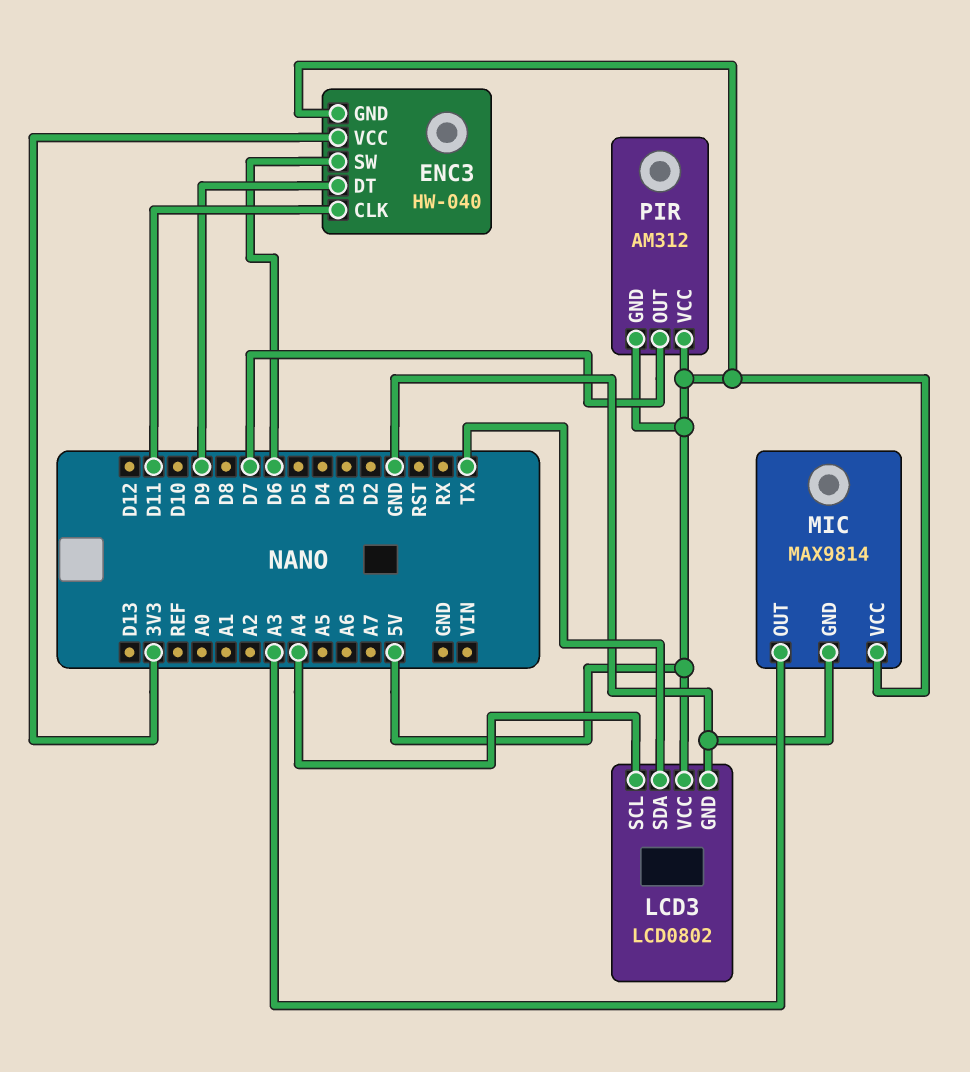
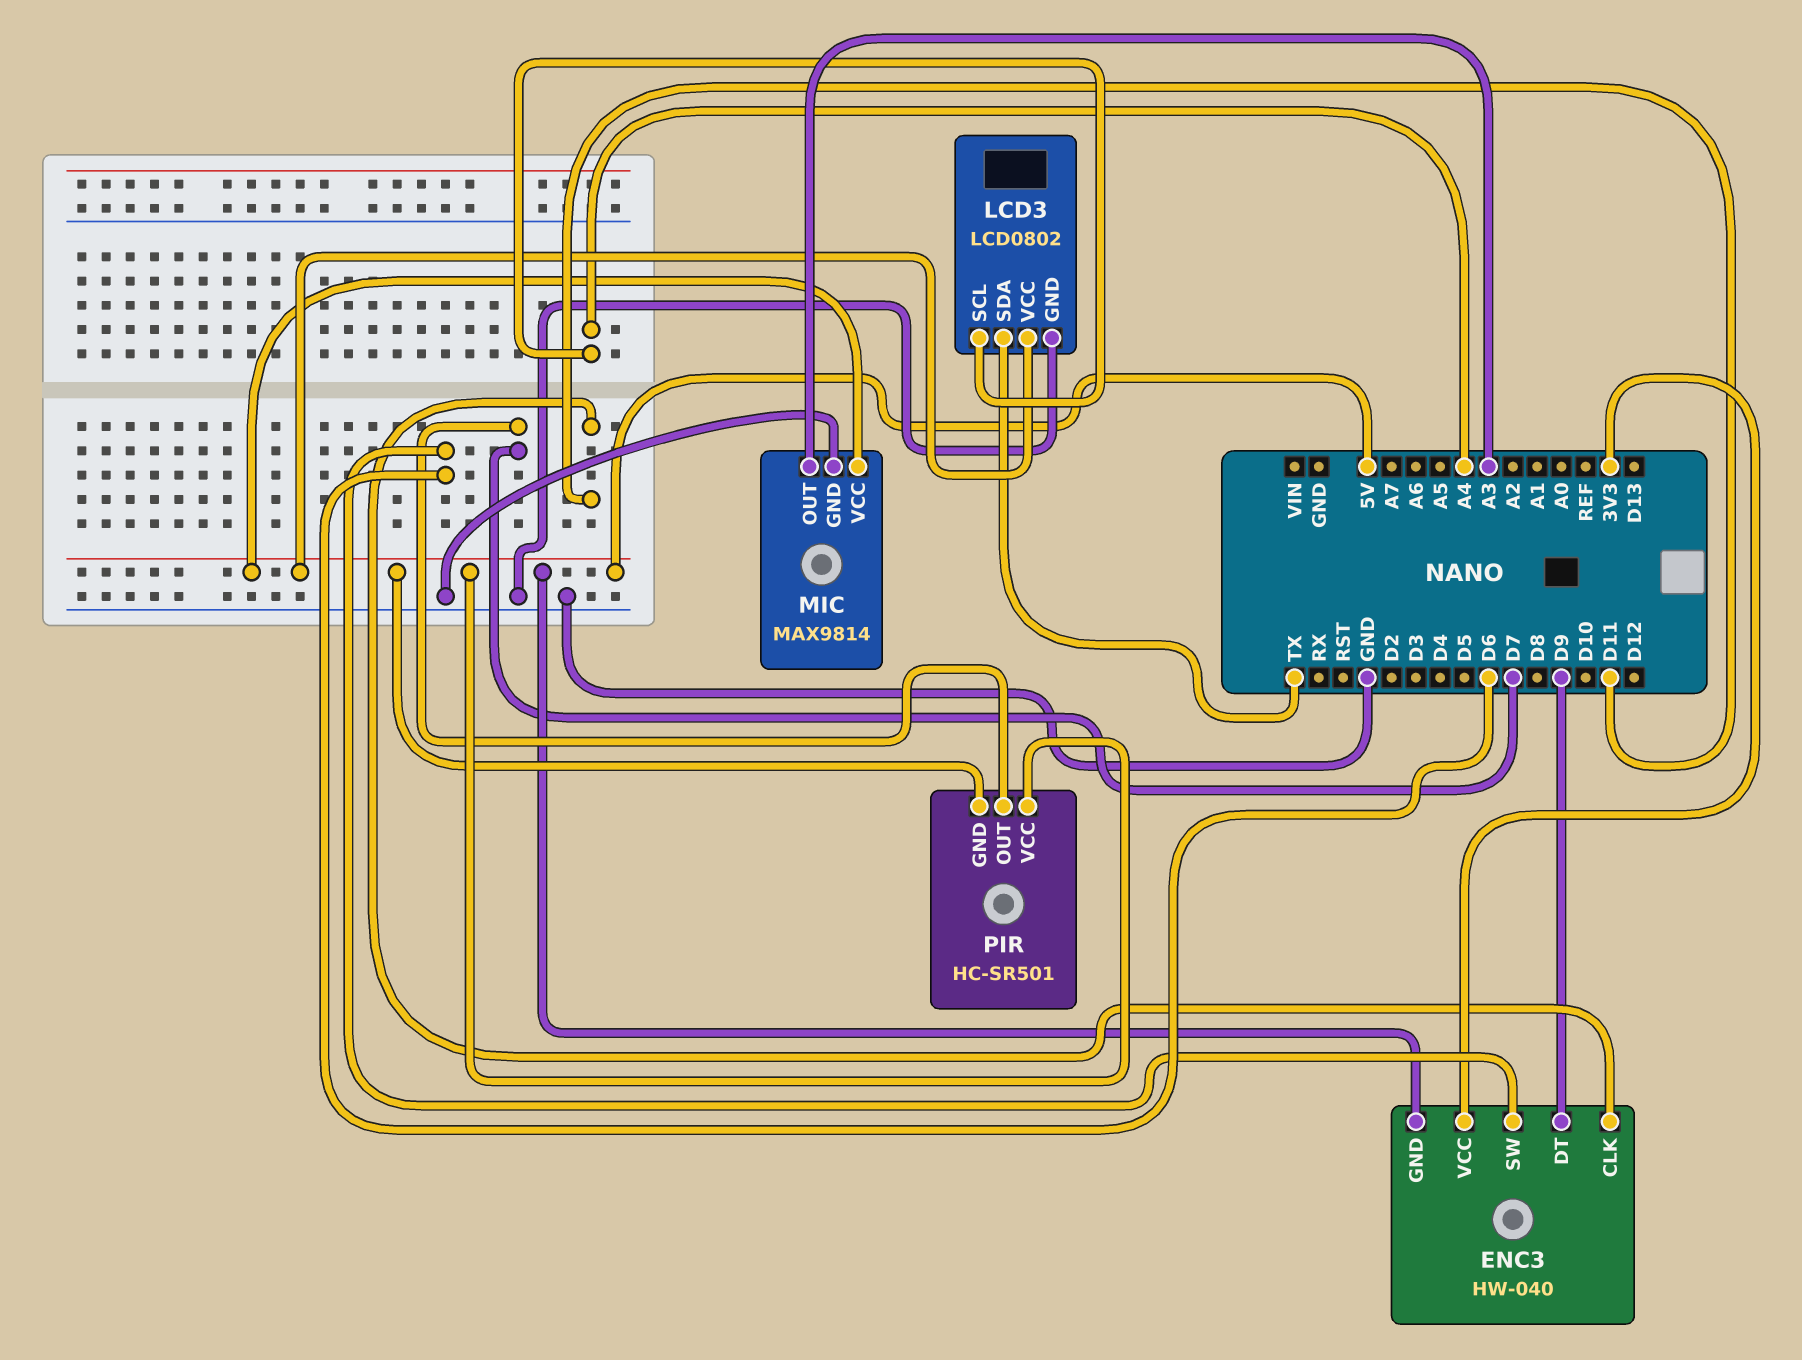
PIR: AM312 -> HC-SR501

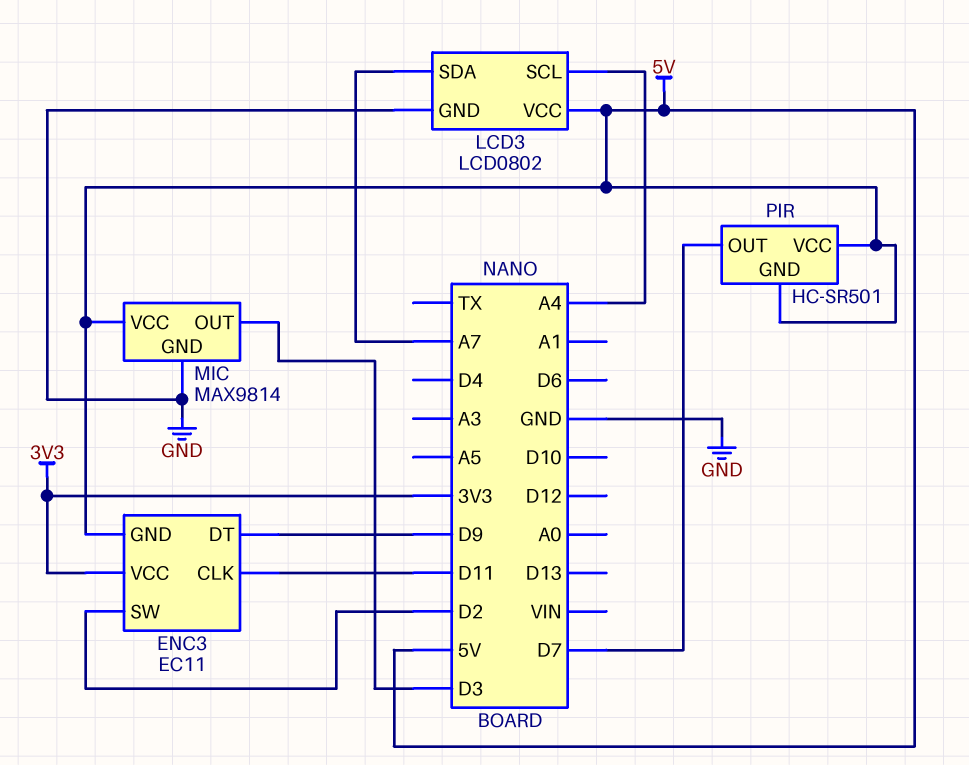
ENC3: HW-040 -> EC11
ENC3 pin SW: D6 -> D2
LCD3 pin SDA: TX -> A7
MIC pin OUT: A3 -> D3

